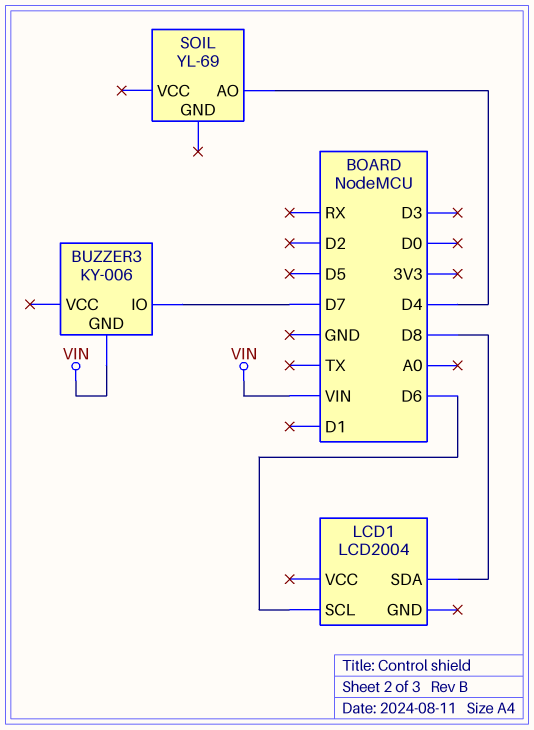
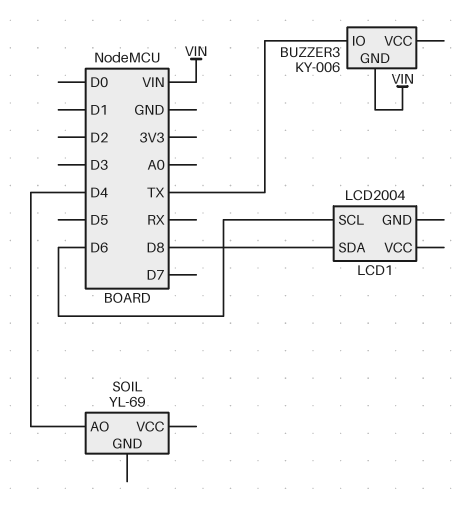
BUZZER3 pin IO: D7 -> TX

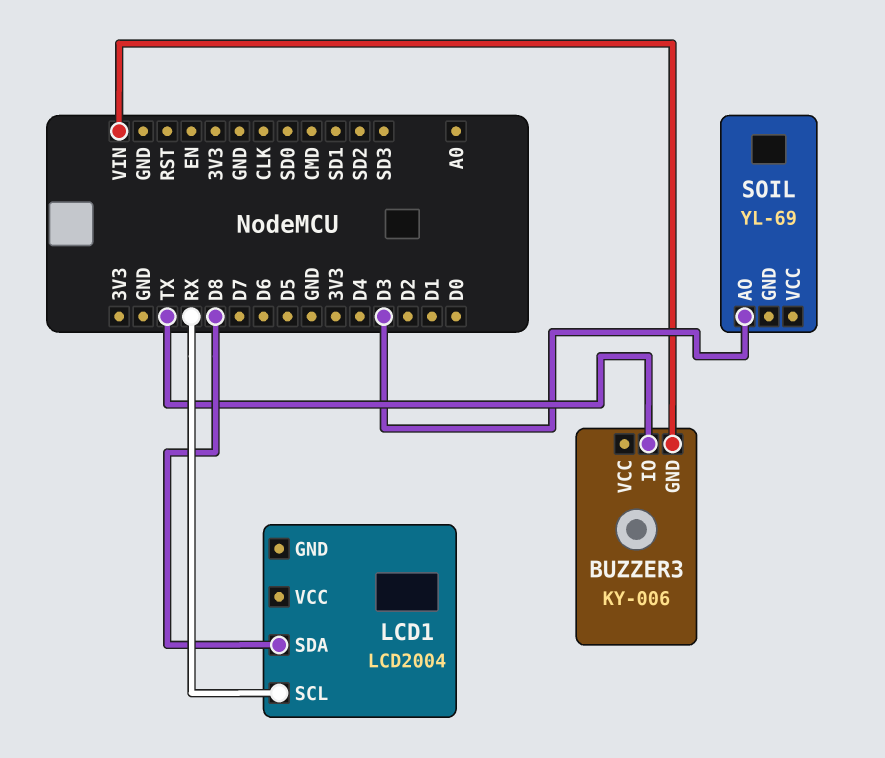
LCD1 pin SCL: D6 -> RX
SOIL pin AO: D4 -> D3

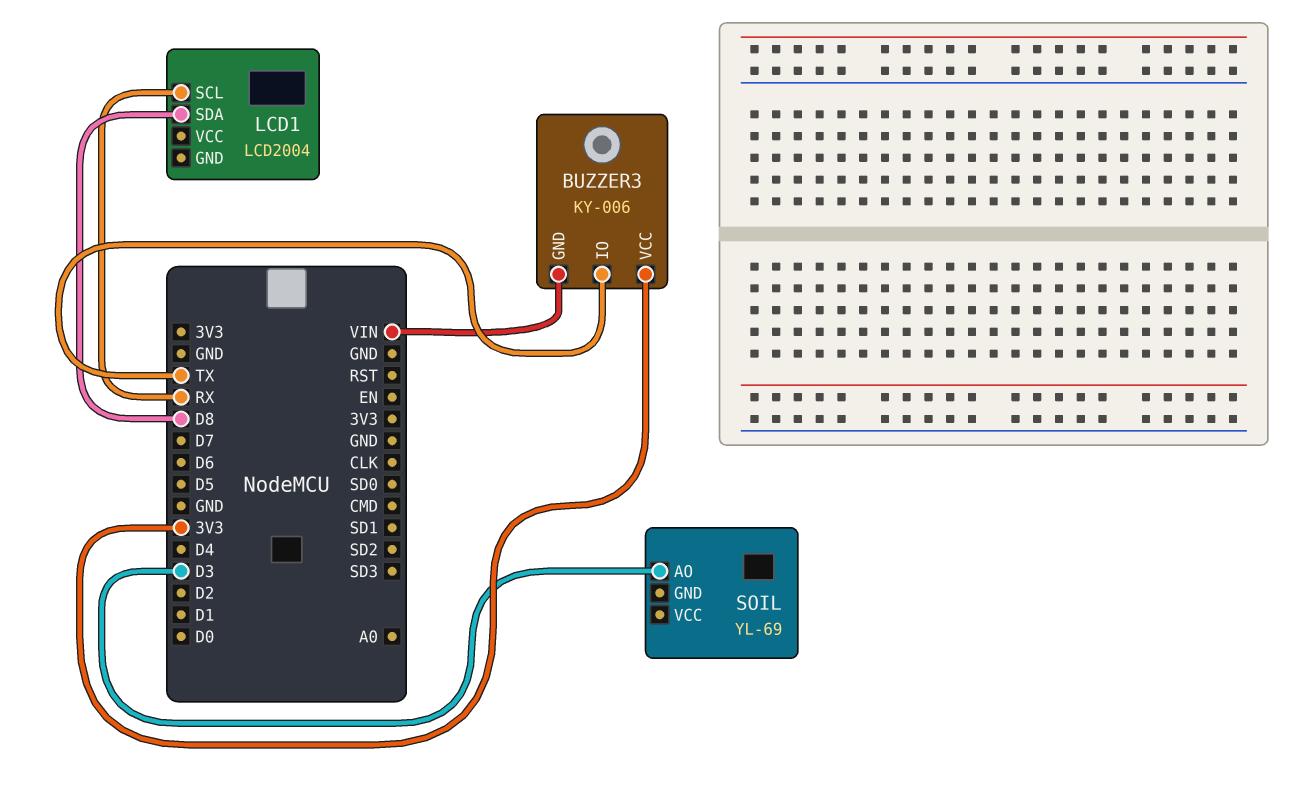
BUZZER3 pin VCC: none -> 3V3

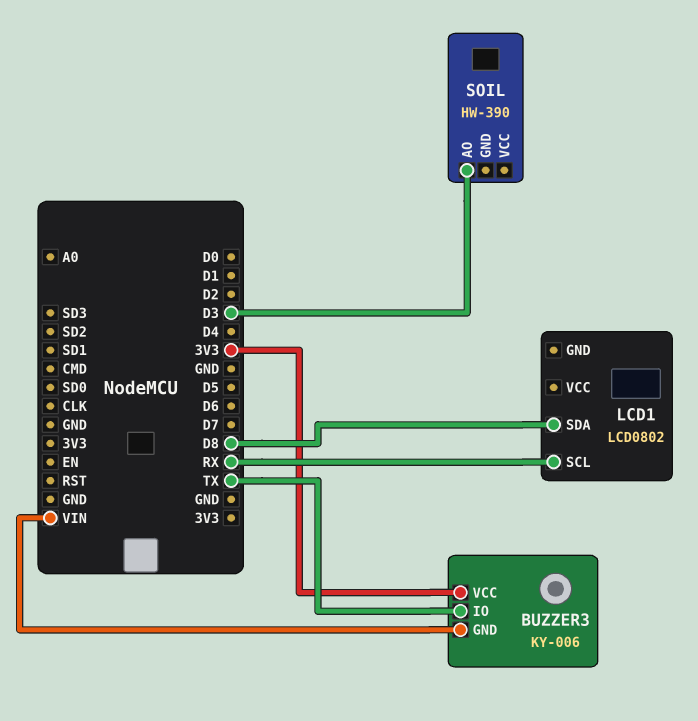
LCD1: LCD2004 -> LCD0802
SOIL: YL-69 -> HW-390

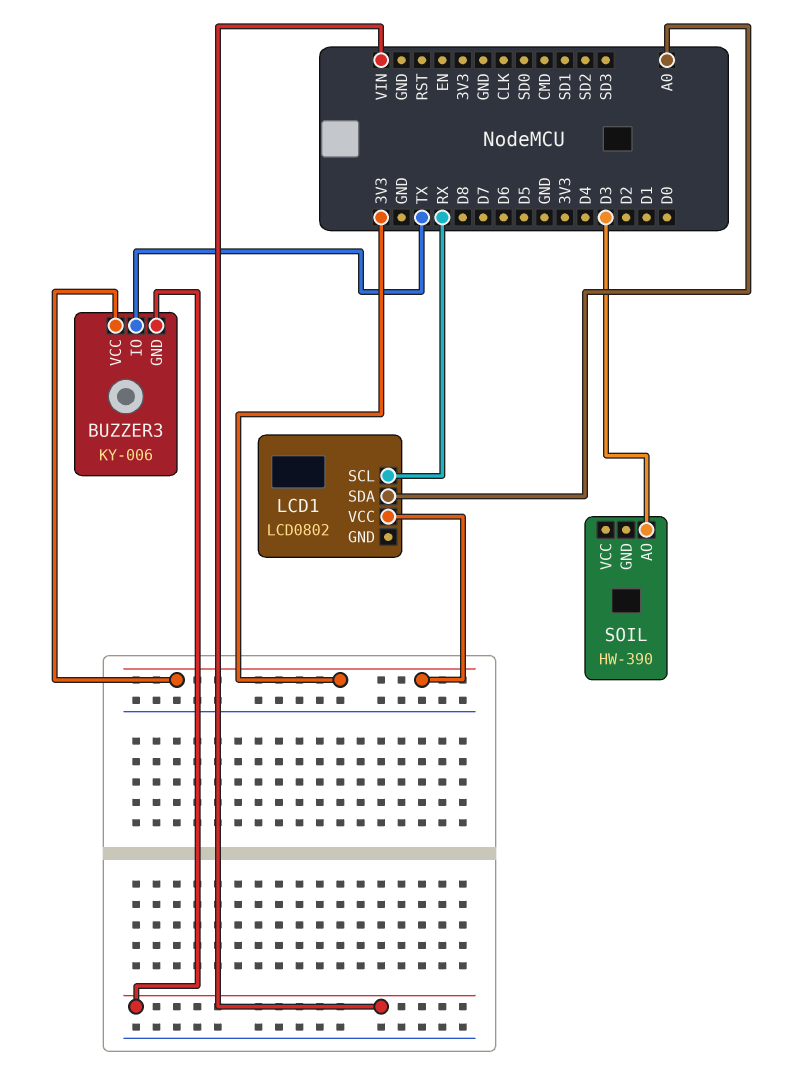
LCD1 pin SDA: D8 -> A0
LCD1 pin VCC: none -> 3V3

